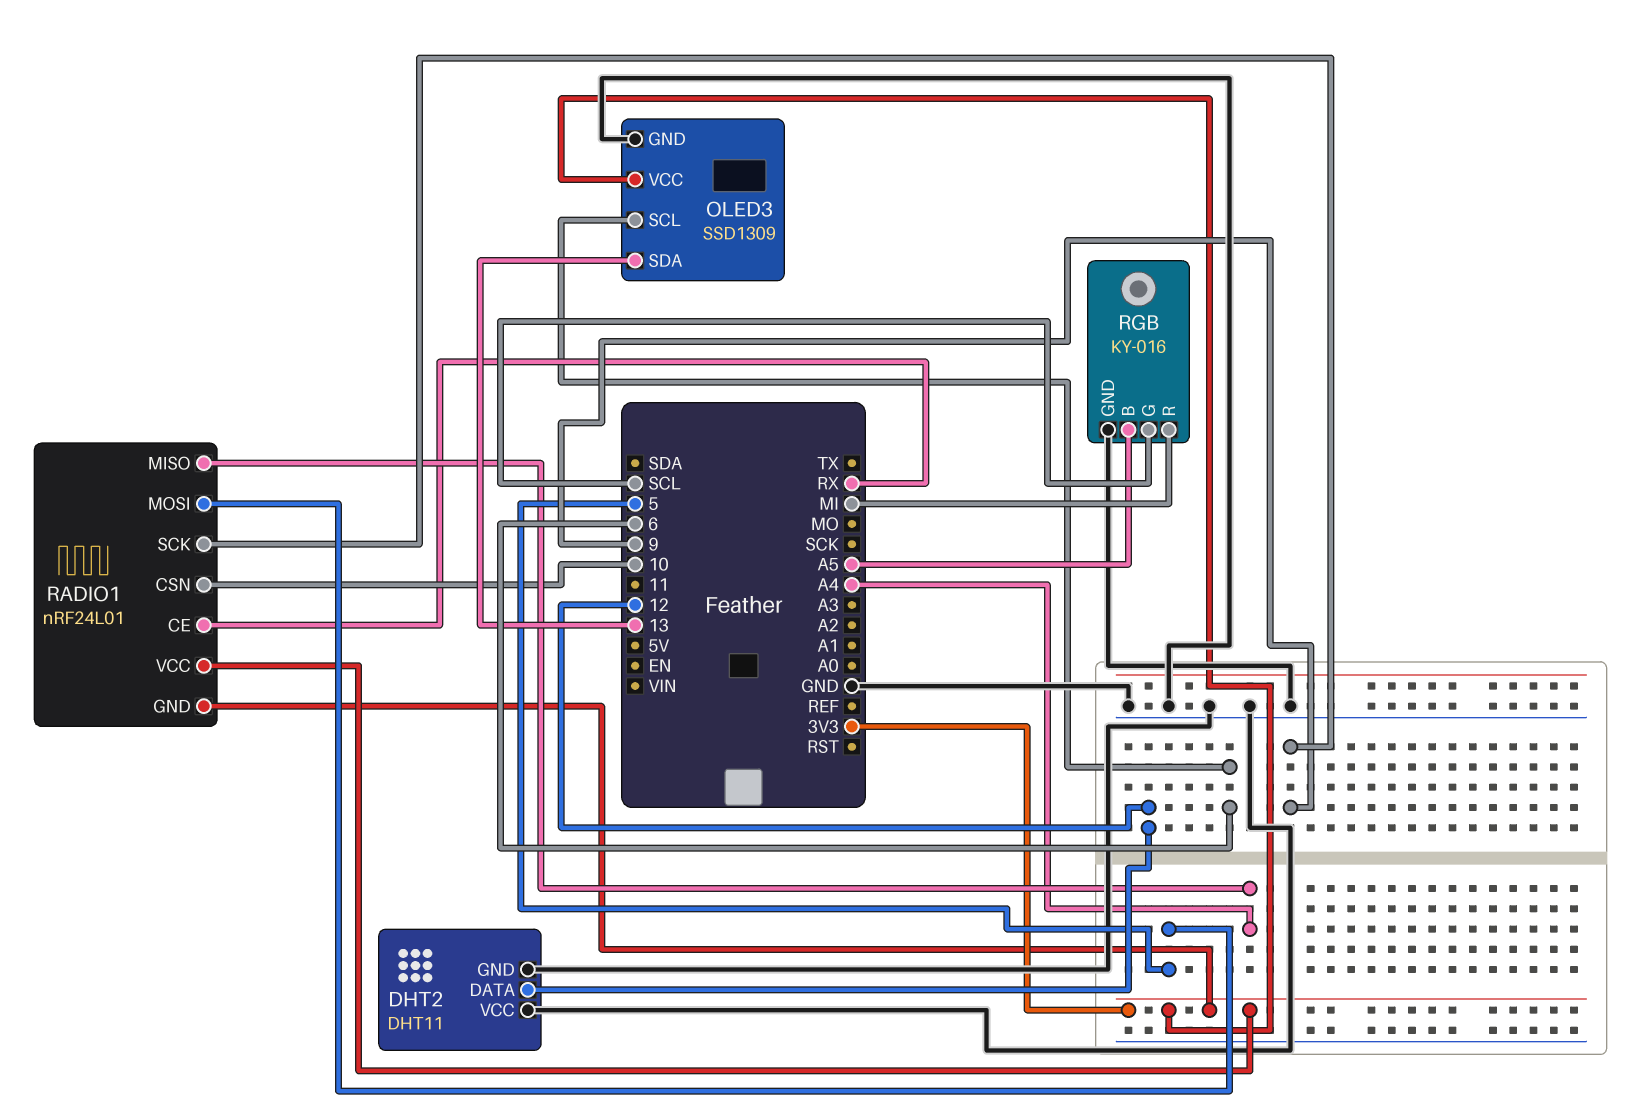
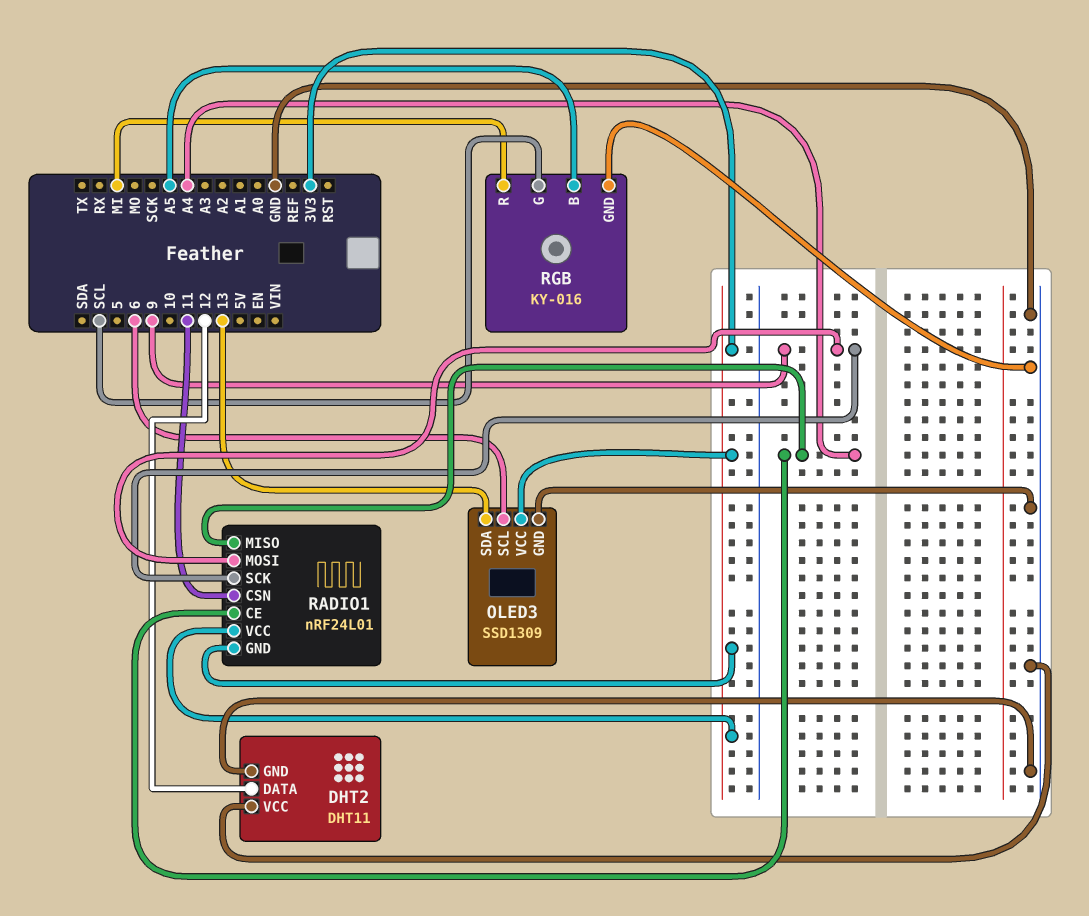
RADIO1 pin CE: RX -> A4
RADIO1 pin CSN: 10 -> 11
RADIO1 pin MOSI: 5 -> 9

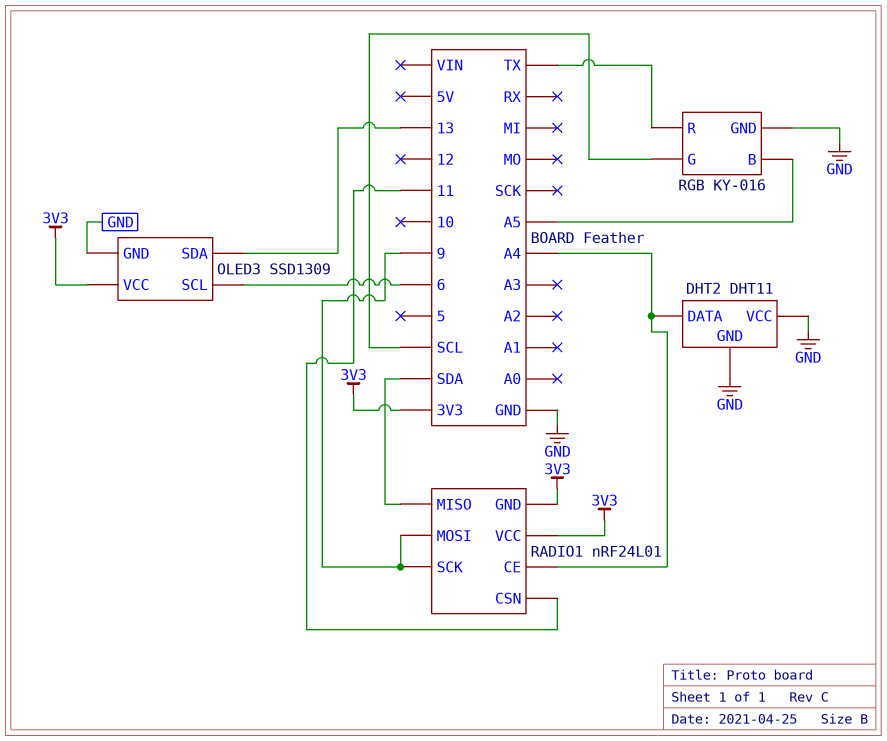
DHT2 pin DATA: 12 -> A4
RADIO1 pin MISO: A4 -> SDA
RGB pin R: MI -> TX

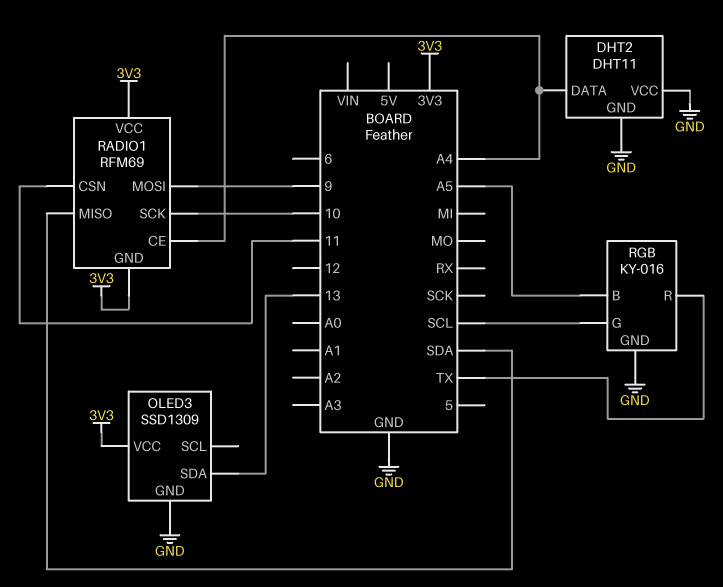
OLED3 pin SCL: 6 -> none
RADIO1: nRF24L01 -> RFM69
RADIO1 pin SCK: 9 -> 10

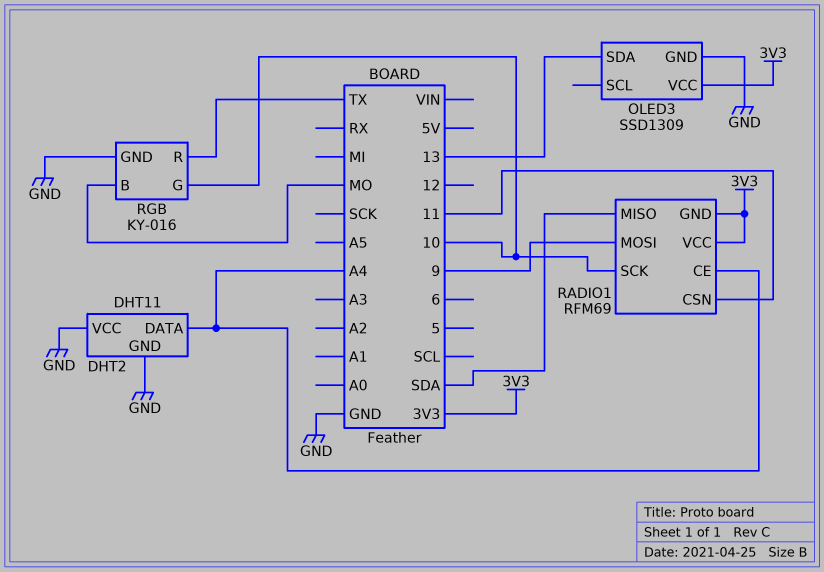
RGB pin B: A5 -> MO
RGB pin G: SCL -> 10

